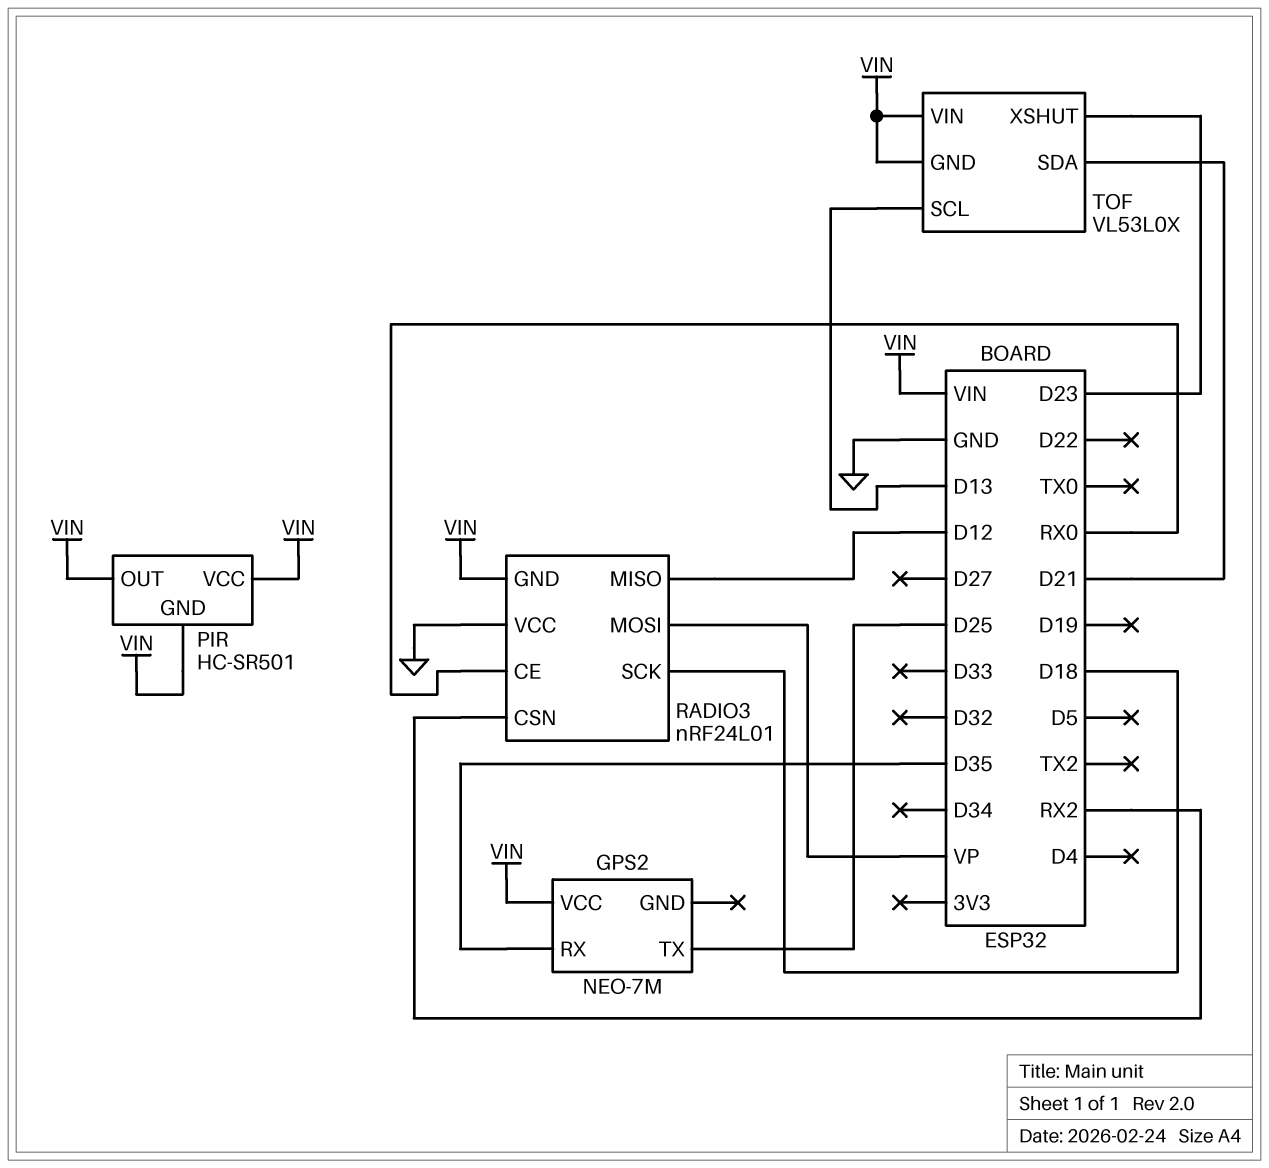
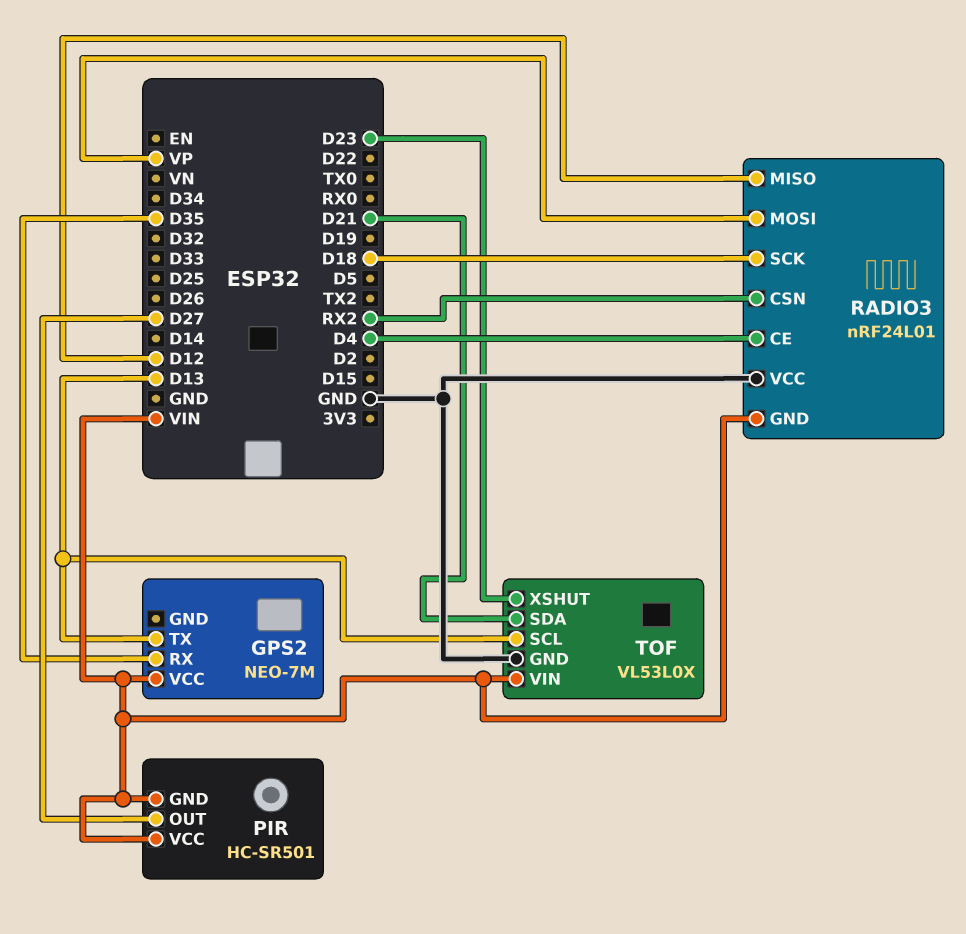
GPS2 pin TX: D25 -> D13
PIR pin OUT: VIN -> D27
RADIO3 pin CE: RX0 -> D4
TOF pin GND: VIN -> GND

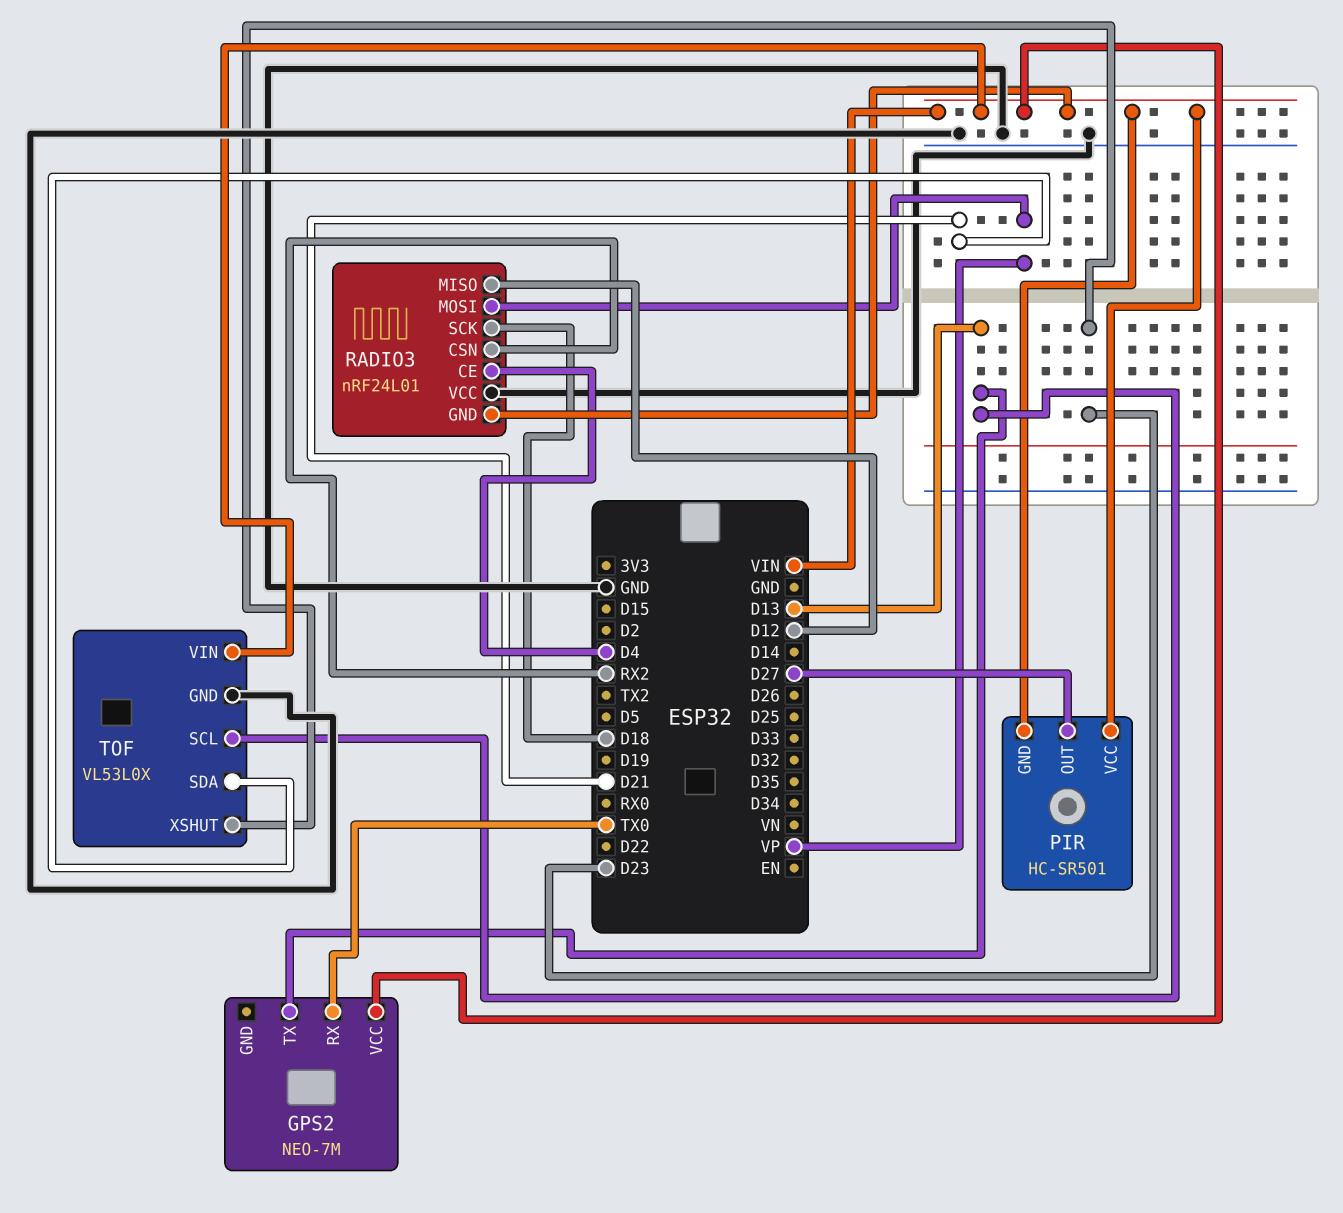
GPS2 pin RX: D35 -> TX0

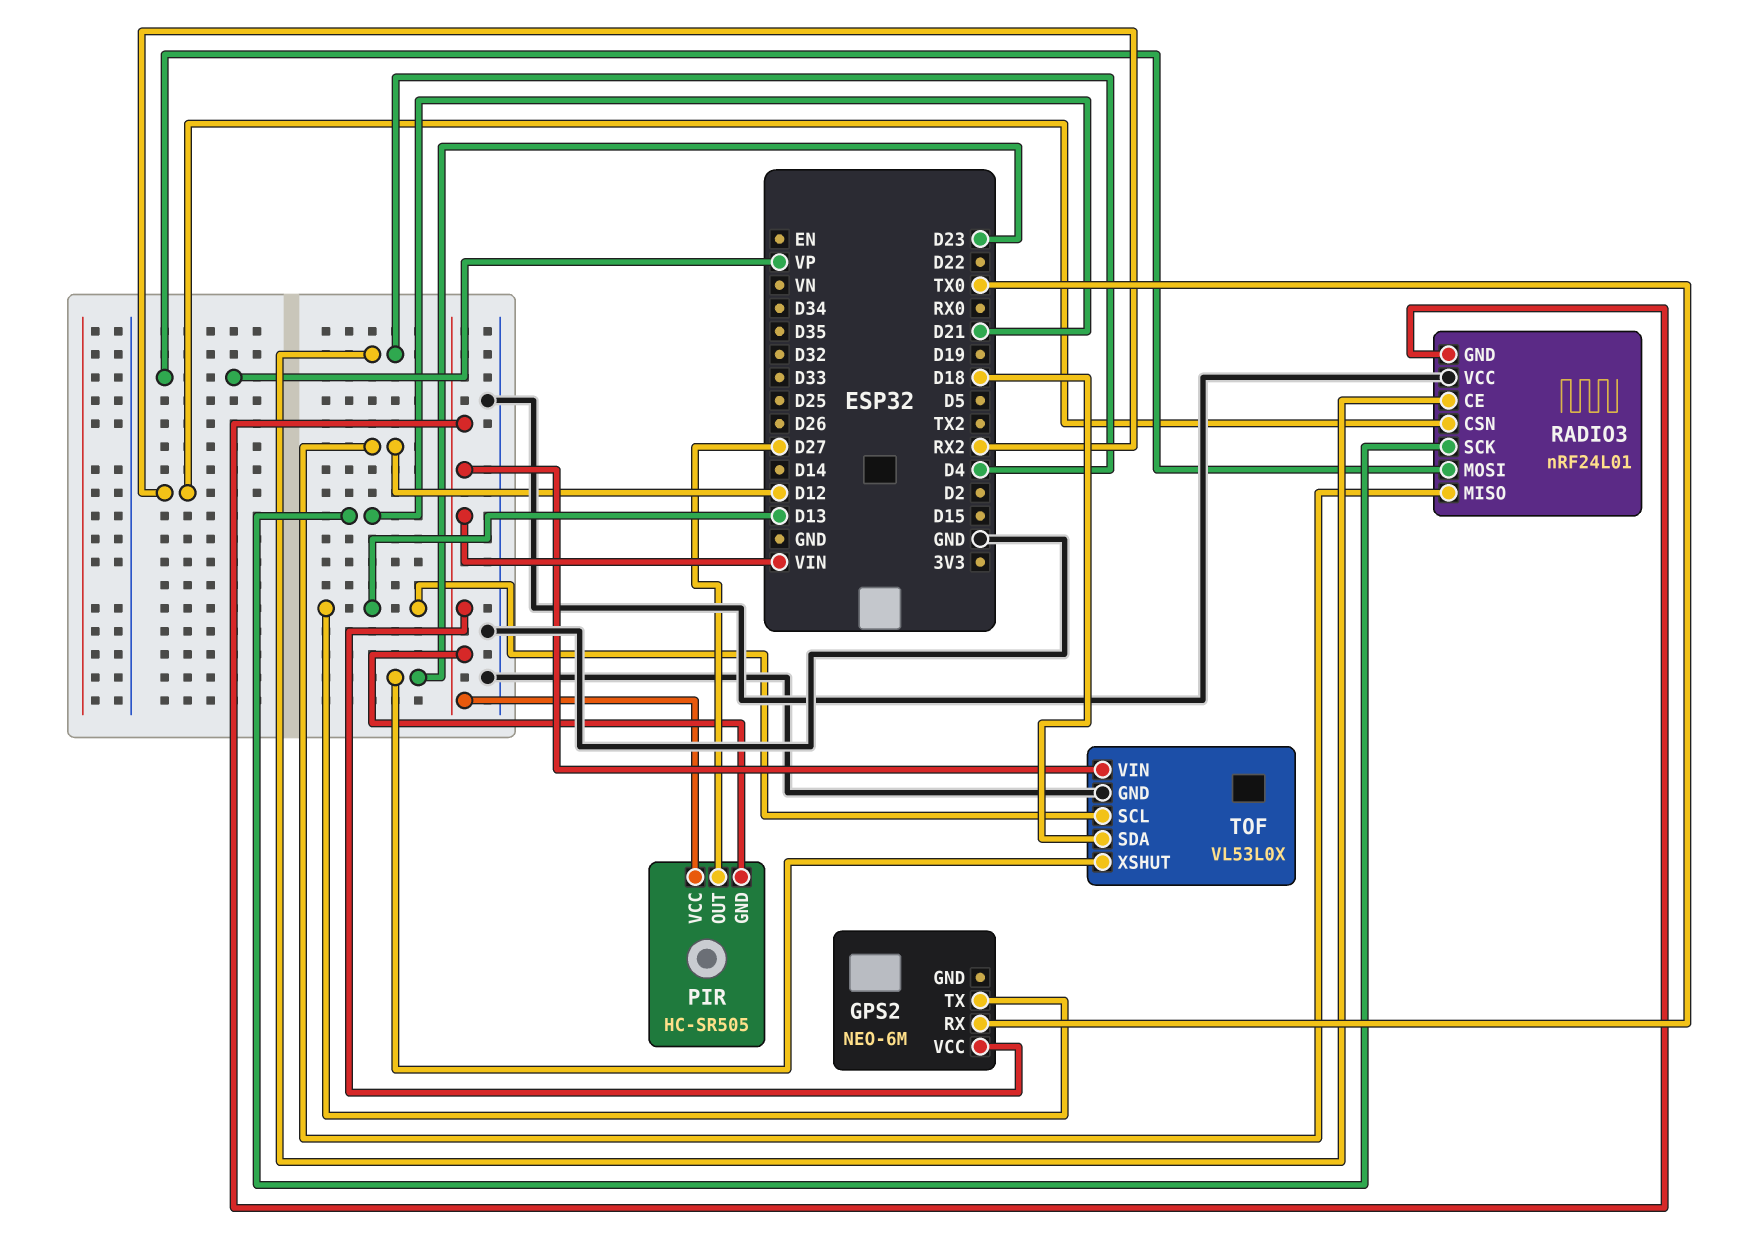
GPS2: NEO-7M -> NEO-6M
PIR: HC-SR501 -> HC-SR505
RADIO3 pin SCK: D18 -> D21
TOF pin SDA: D21 -> D18

